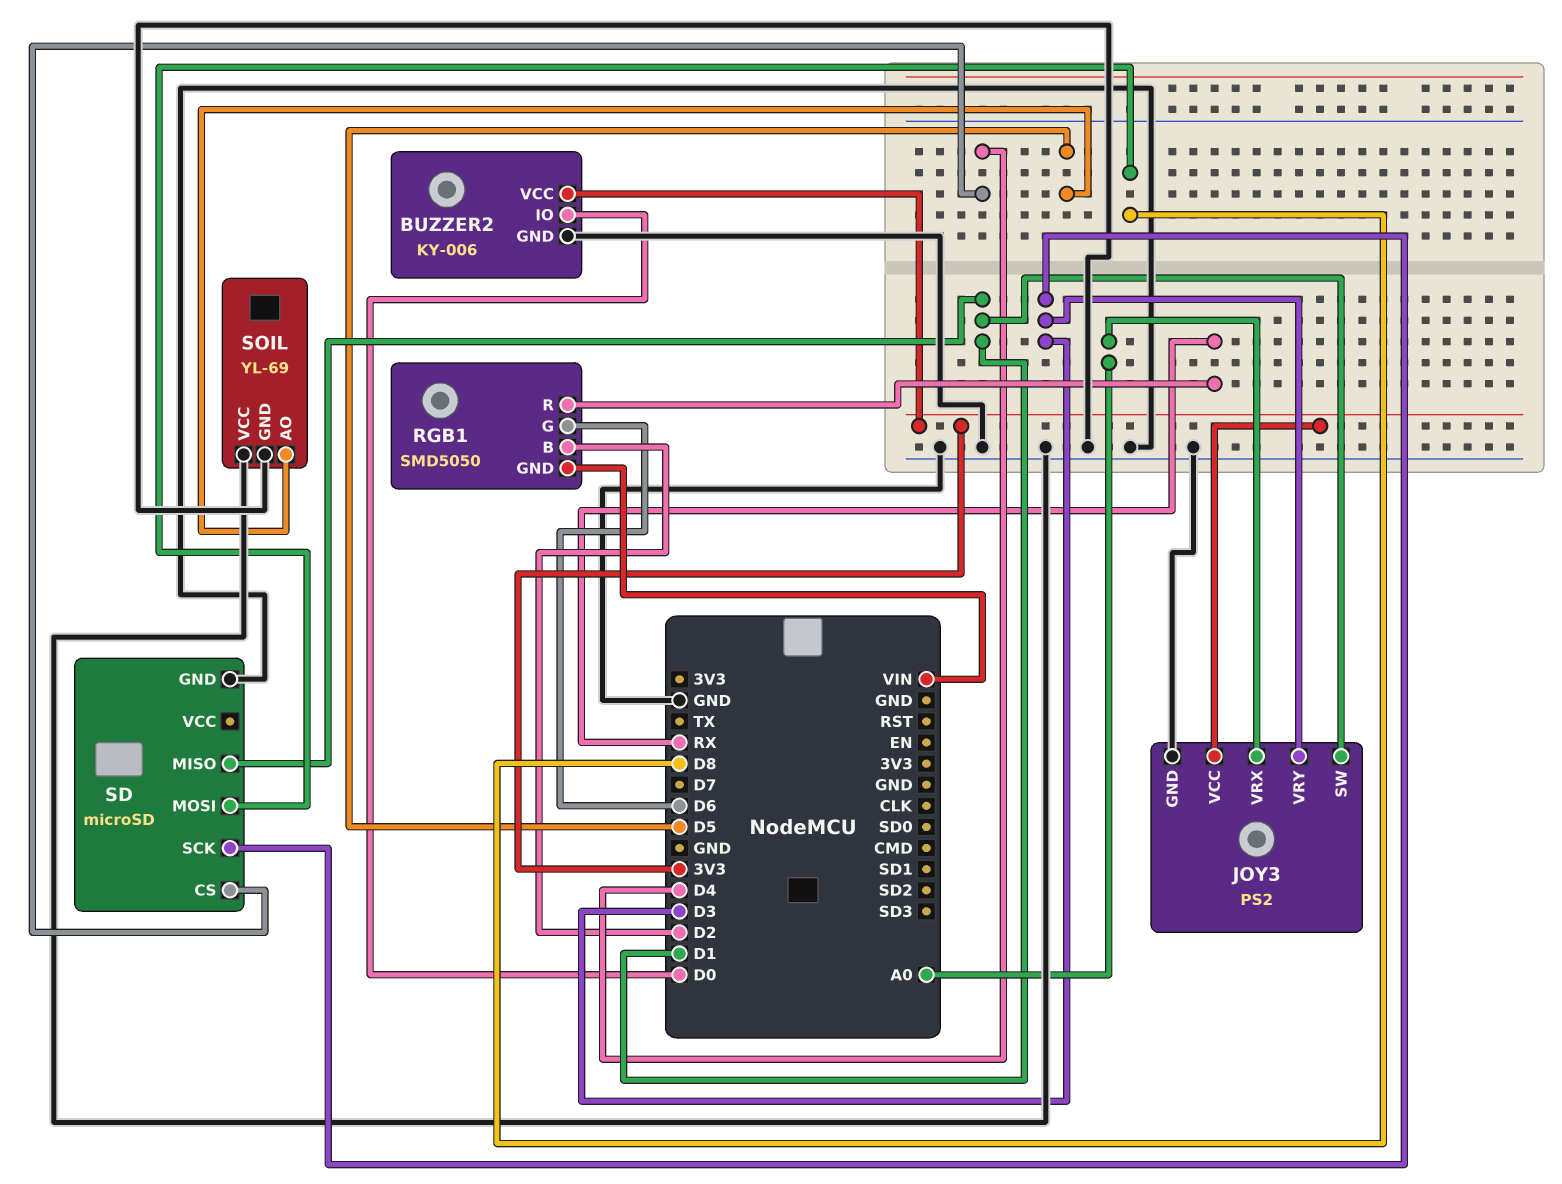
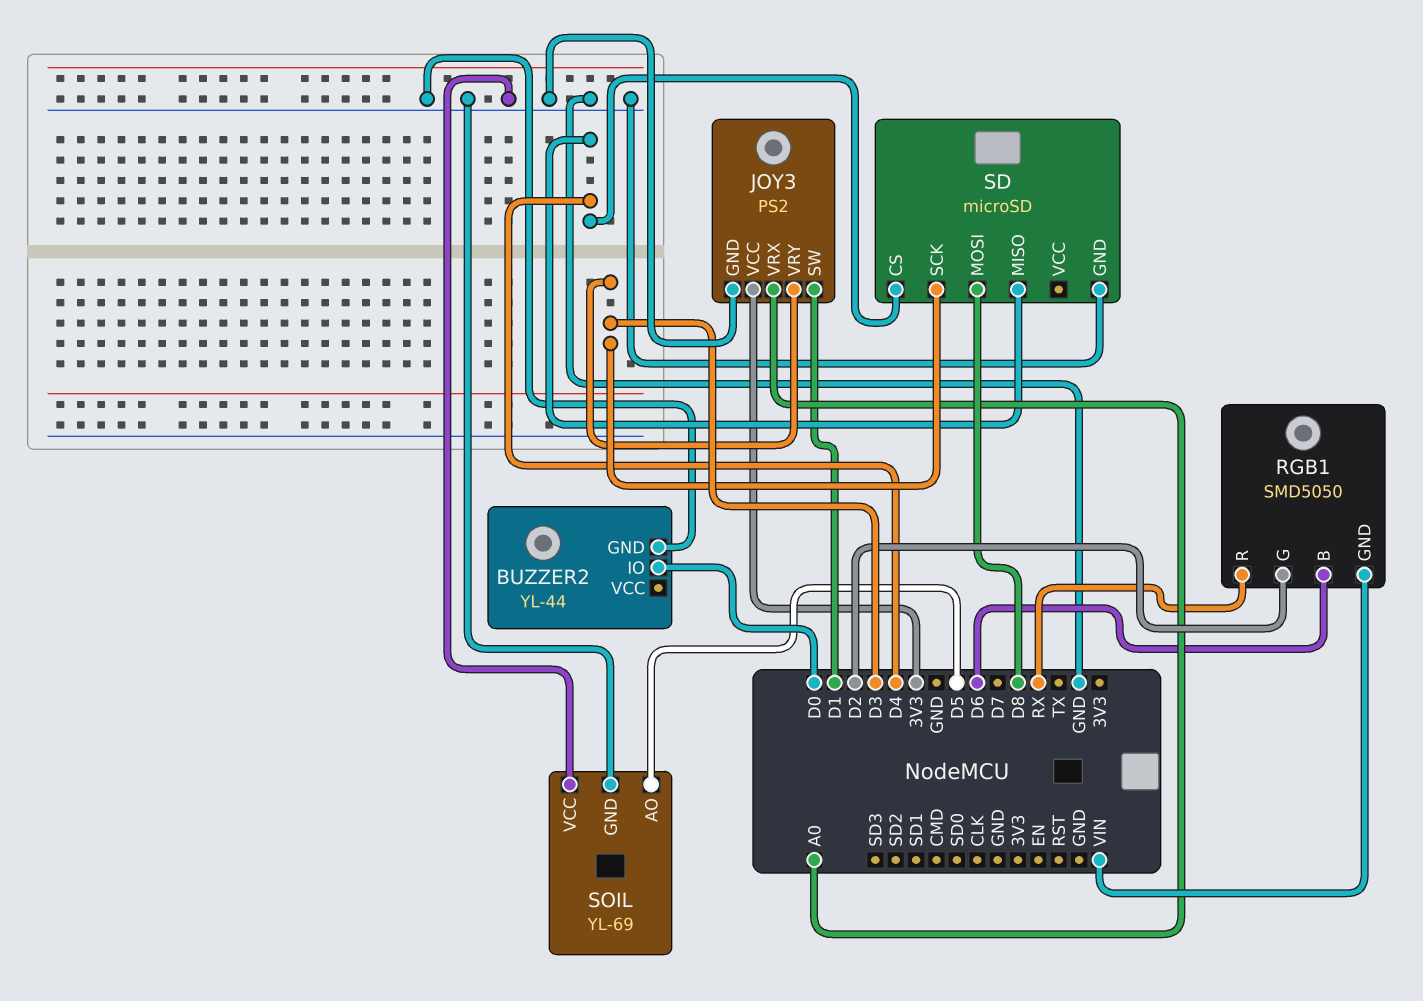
BUZZER2: KY-006 -> YL-44
BUZZER2 pin VCC: 3V3 -> none
RGB1 pin B: D2 -> D6
RGB1 pin G: D6 -> D2
SD pin MISO: D1 -> D4

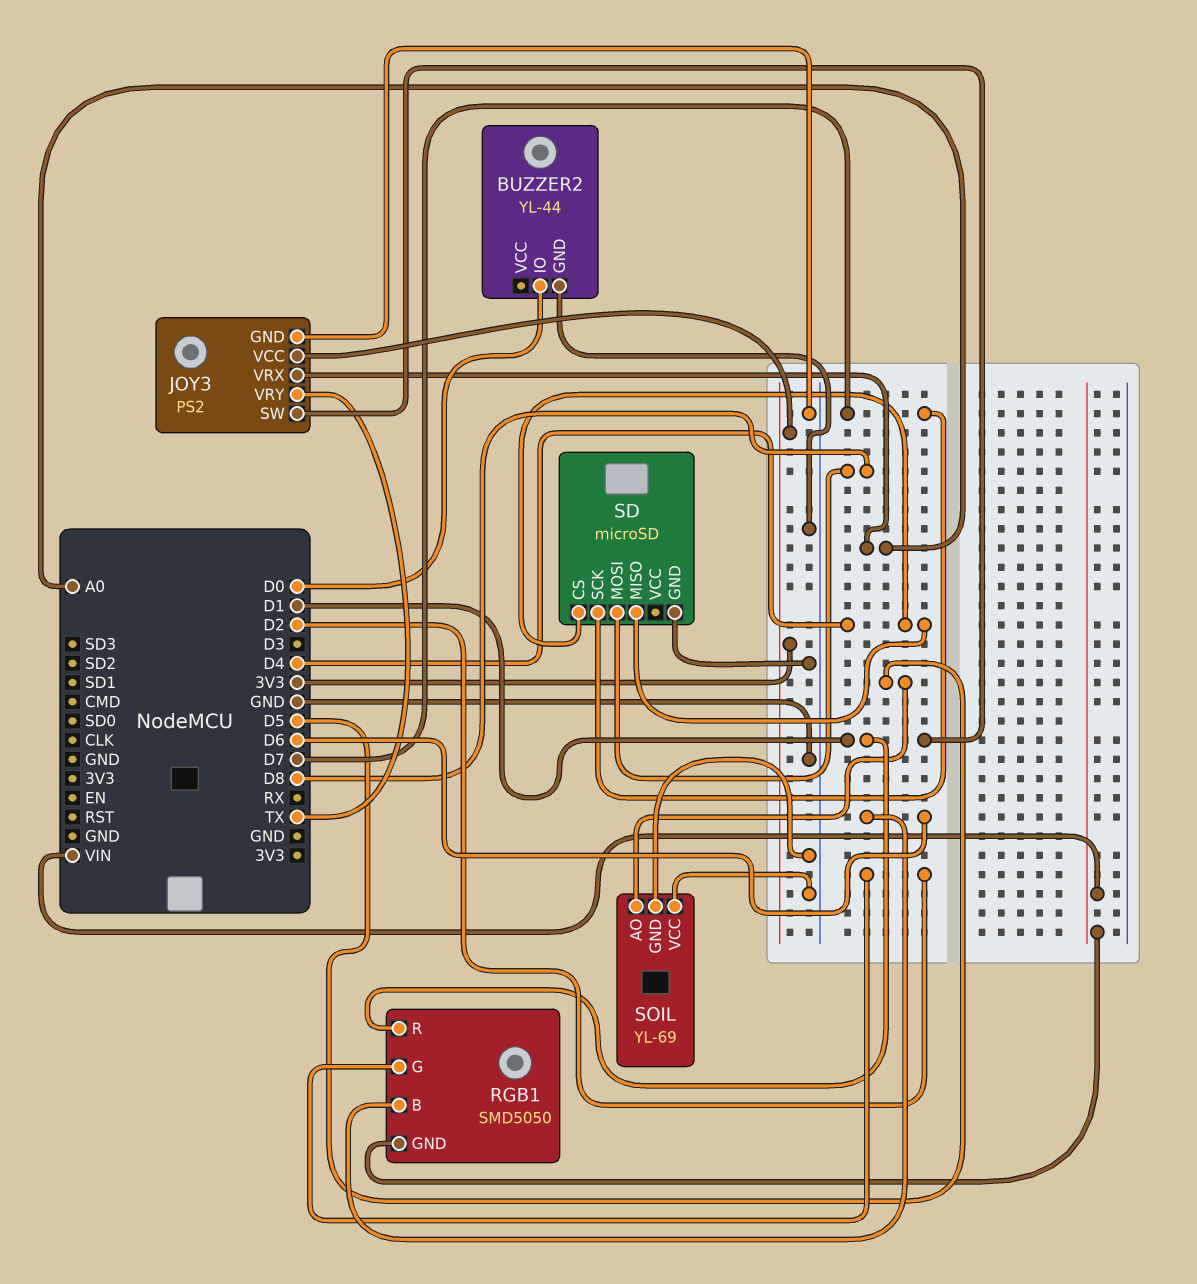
JOY3 pin VRY: D3 -> TX
RGB1 pin R: RX -> D1
SD pin SCK: D3 -> D7

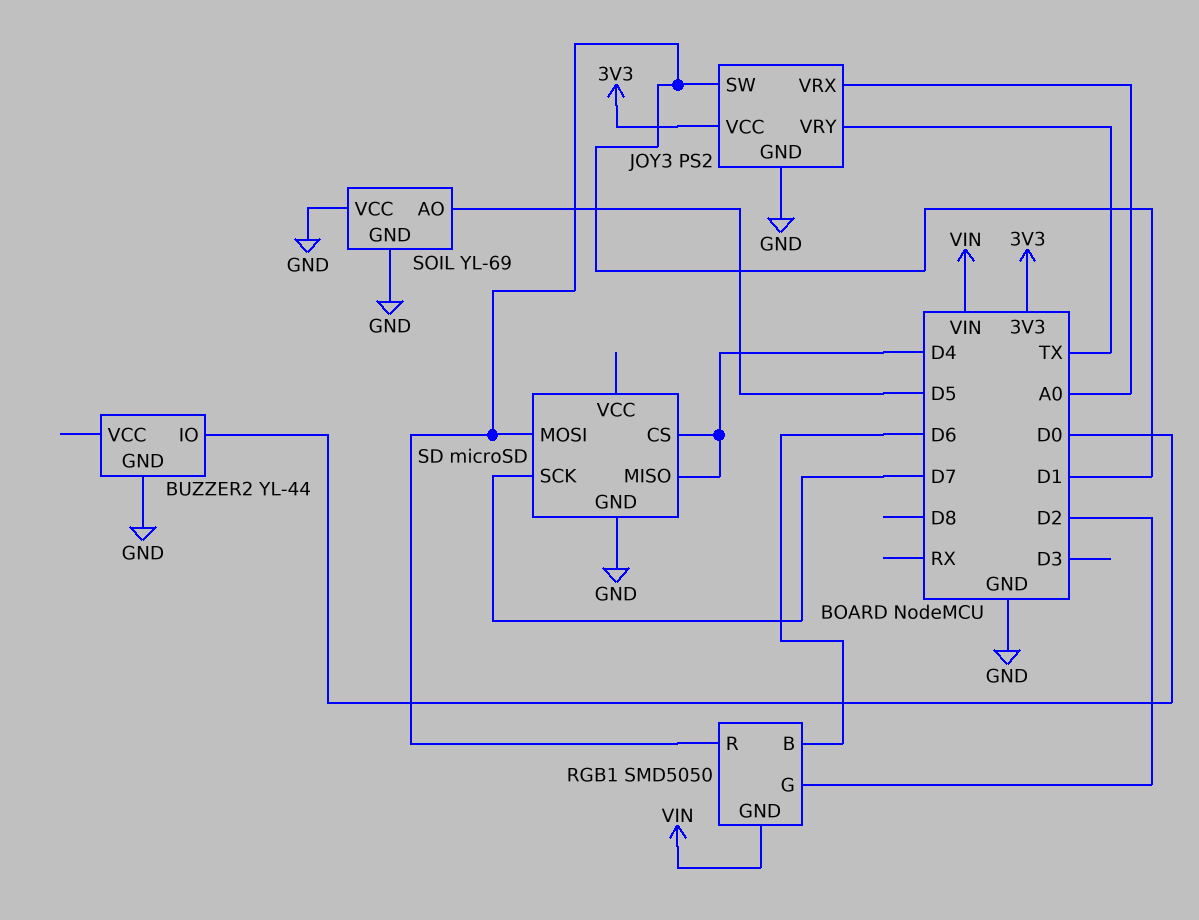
SD pin MOSI: D8 -> D1

